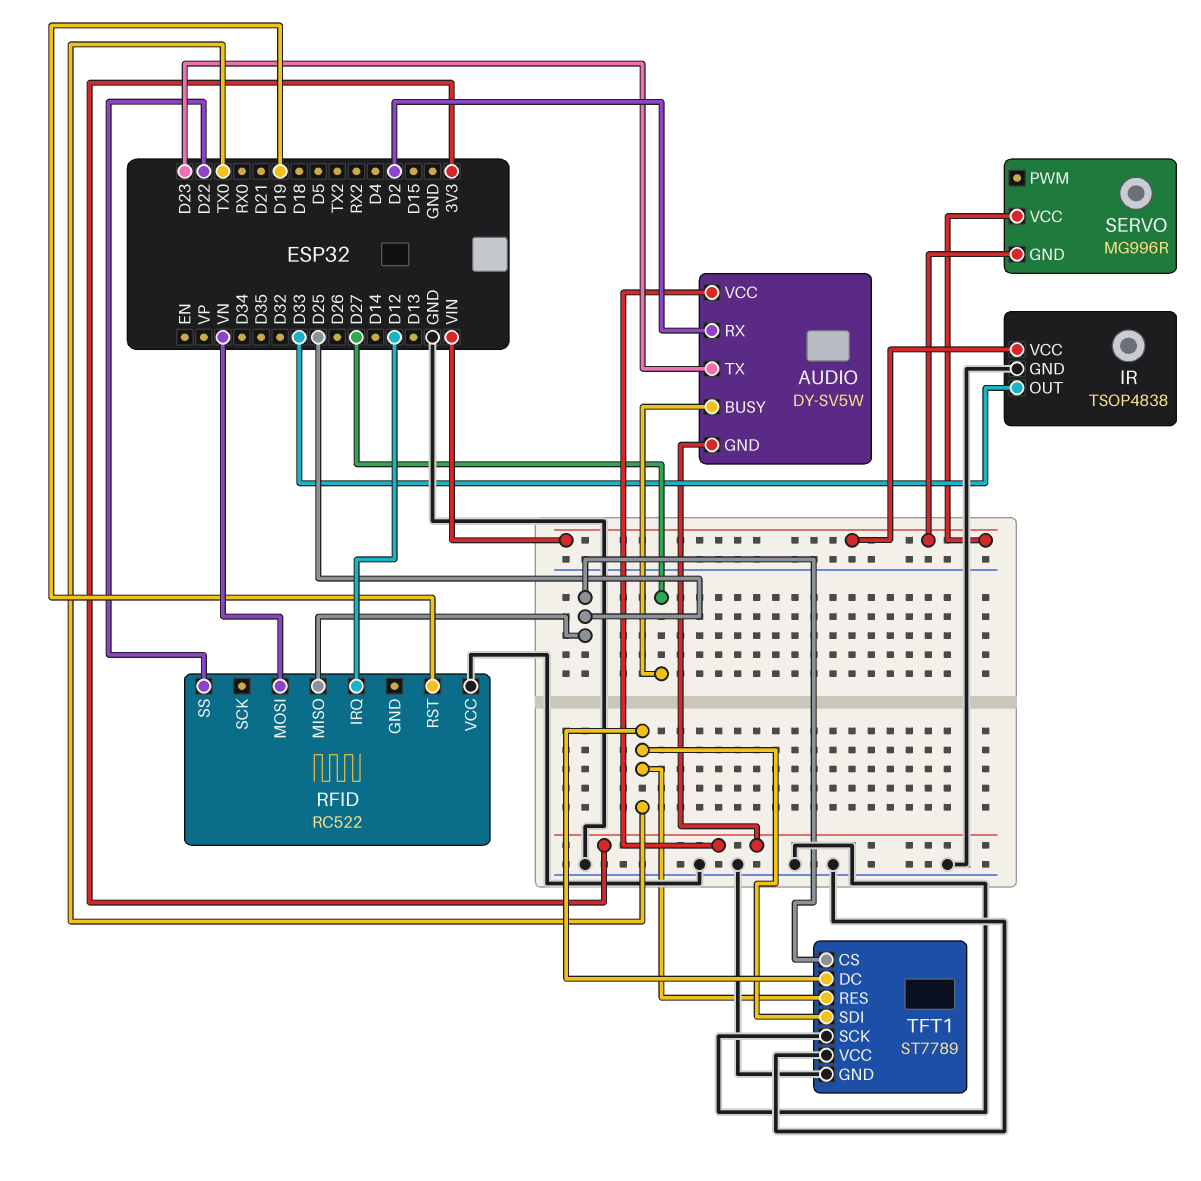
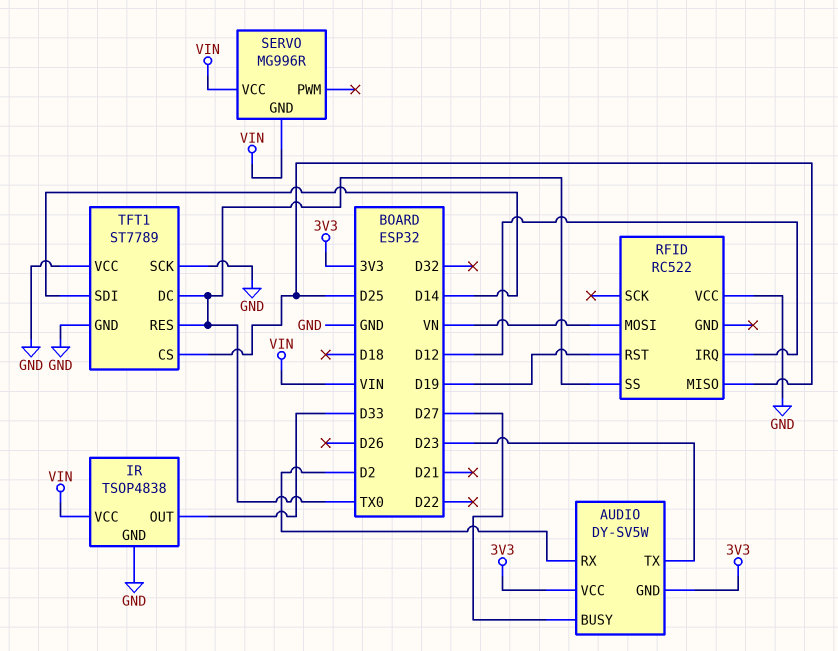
RFID pin SS: D22 -> TX0
TFT1 pin SDI: TX0 -> D14

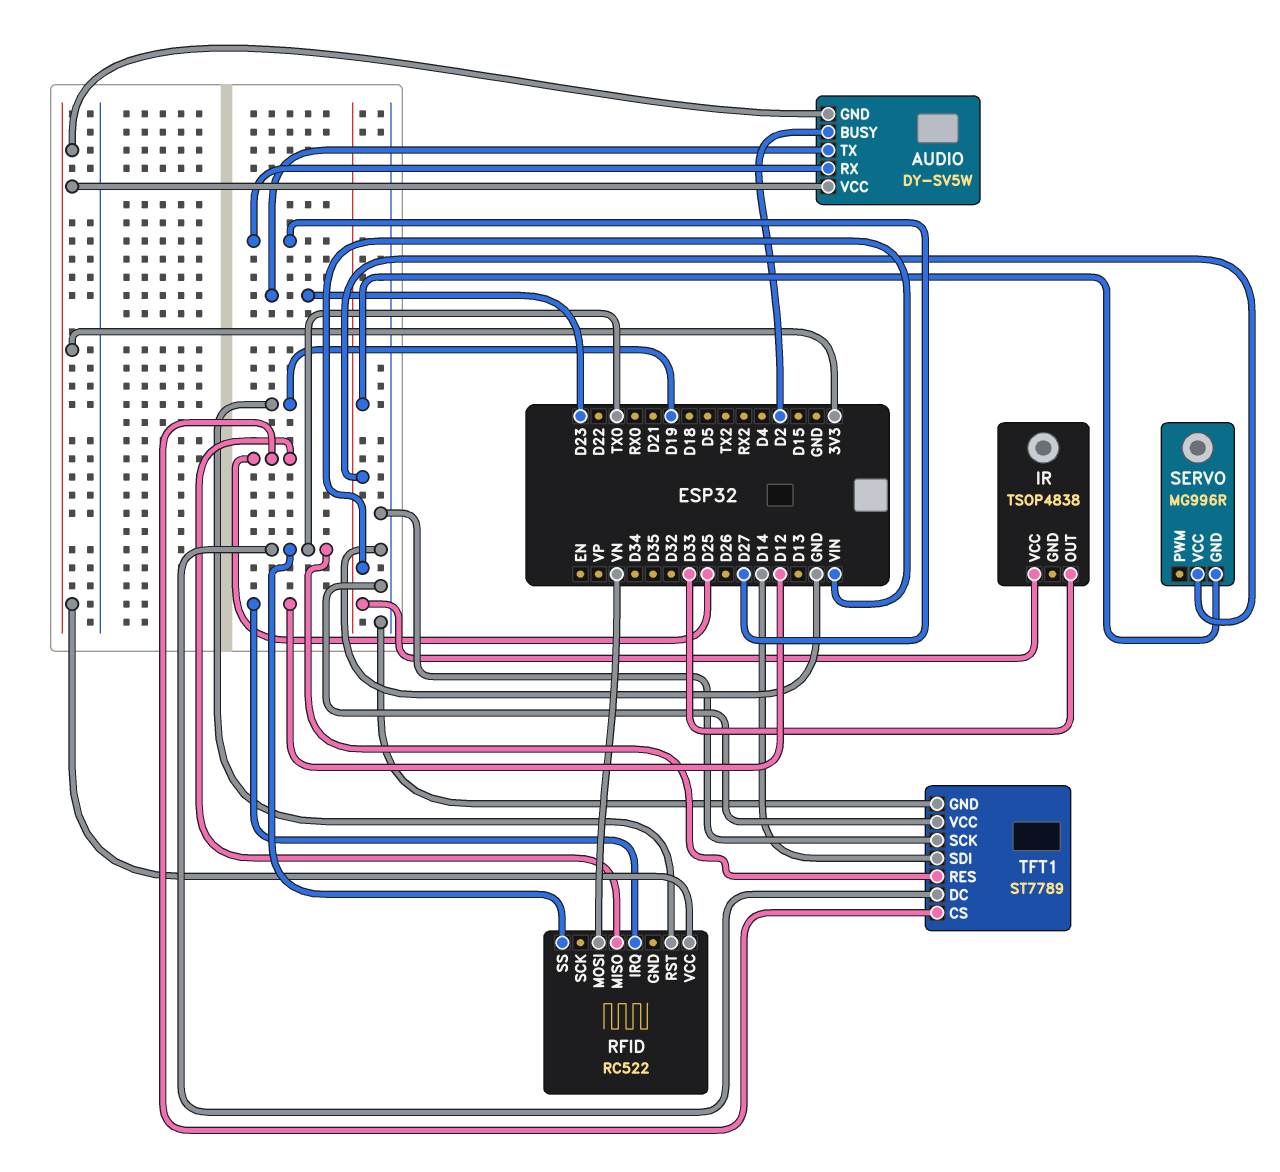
AUDIO pin BUSY: D27 -> D2
AUDIO pin RX: D2 -> D27
IR pin GND: GND -> none
RFID pin VCC: GND -> 3V3

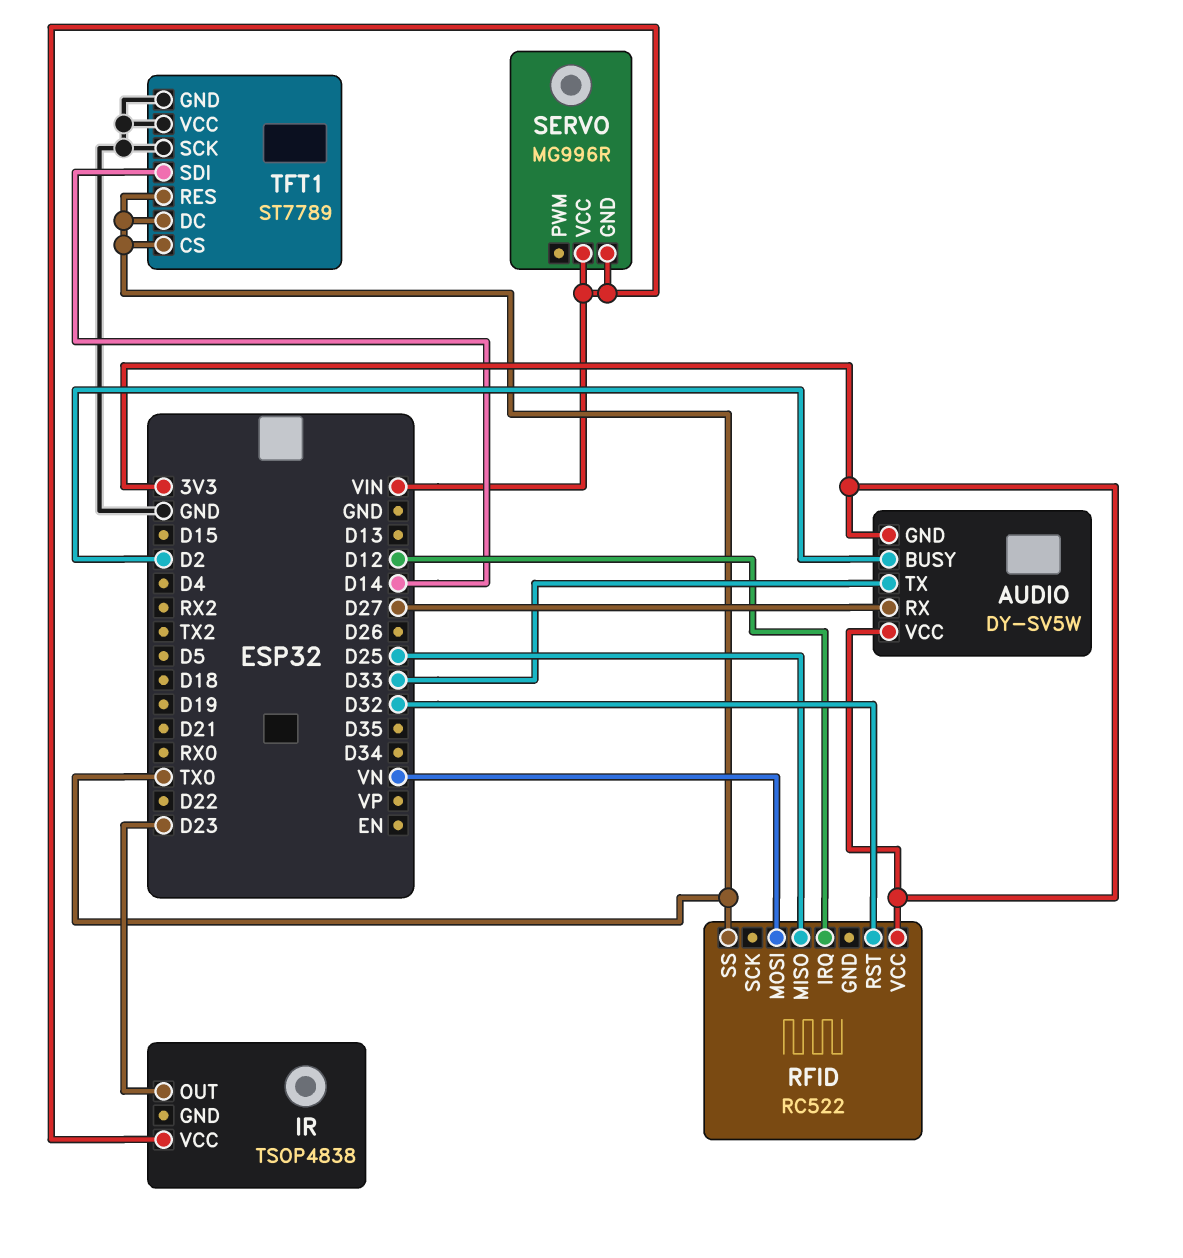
AUDIO pin TX: D23 -> D33
IR pin OUT: D33 -> D23
RFID pin RST: D19 -> D32
TFT1 pin CS: D25 -> TX0

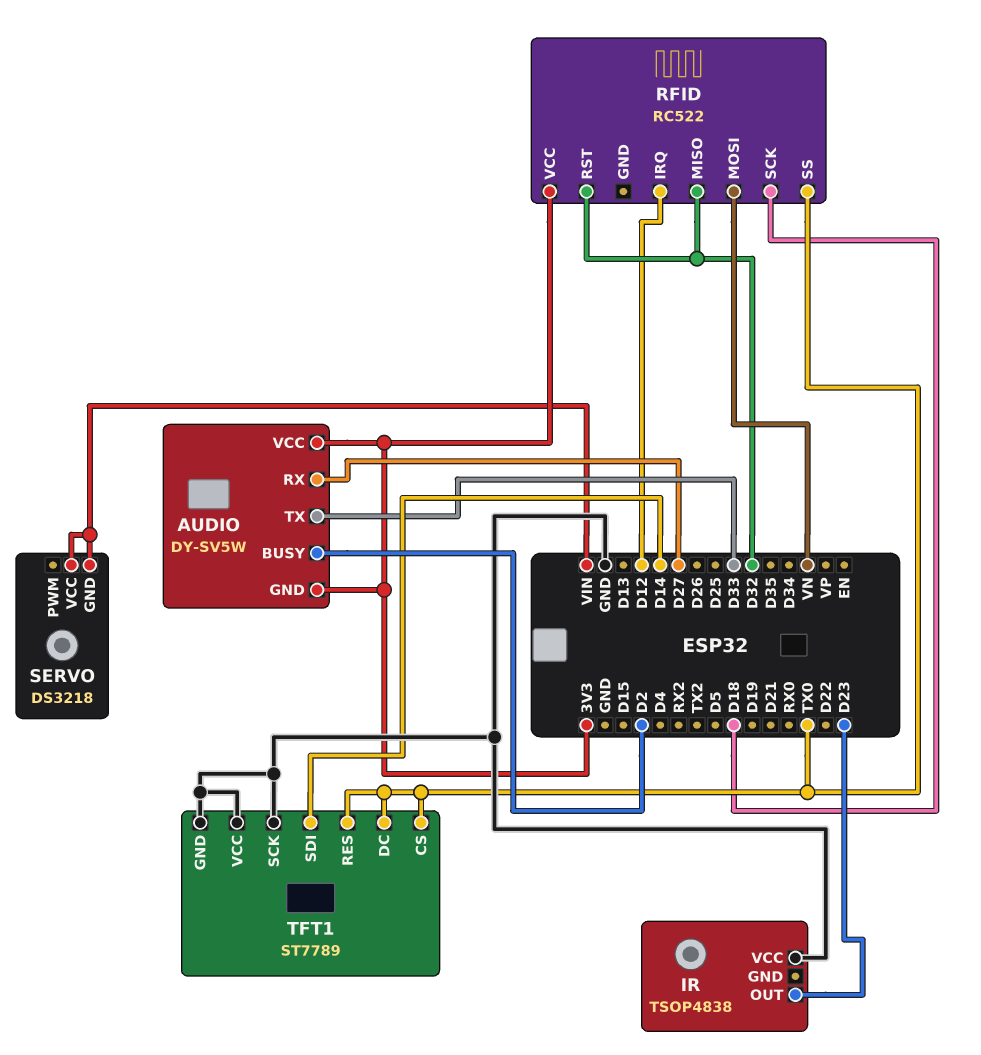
IR pin VCC: VIN -> GND
RFID pin MISO: D25 -> D32
RFID pin SCK: none -> D18
SERVO: MG996R -> DS3218

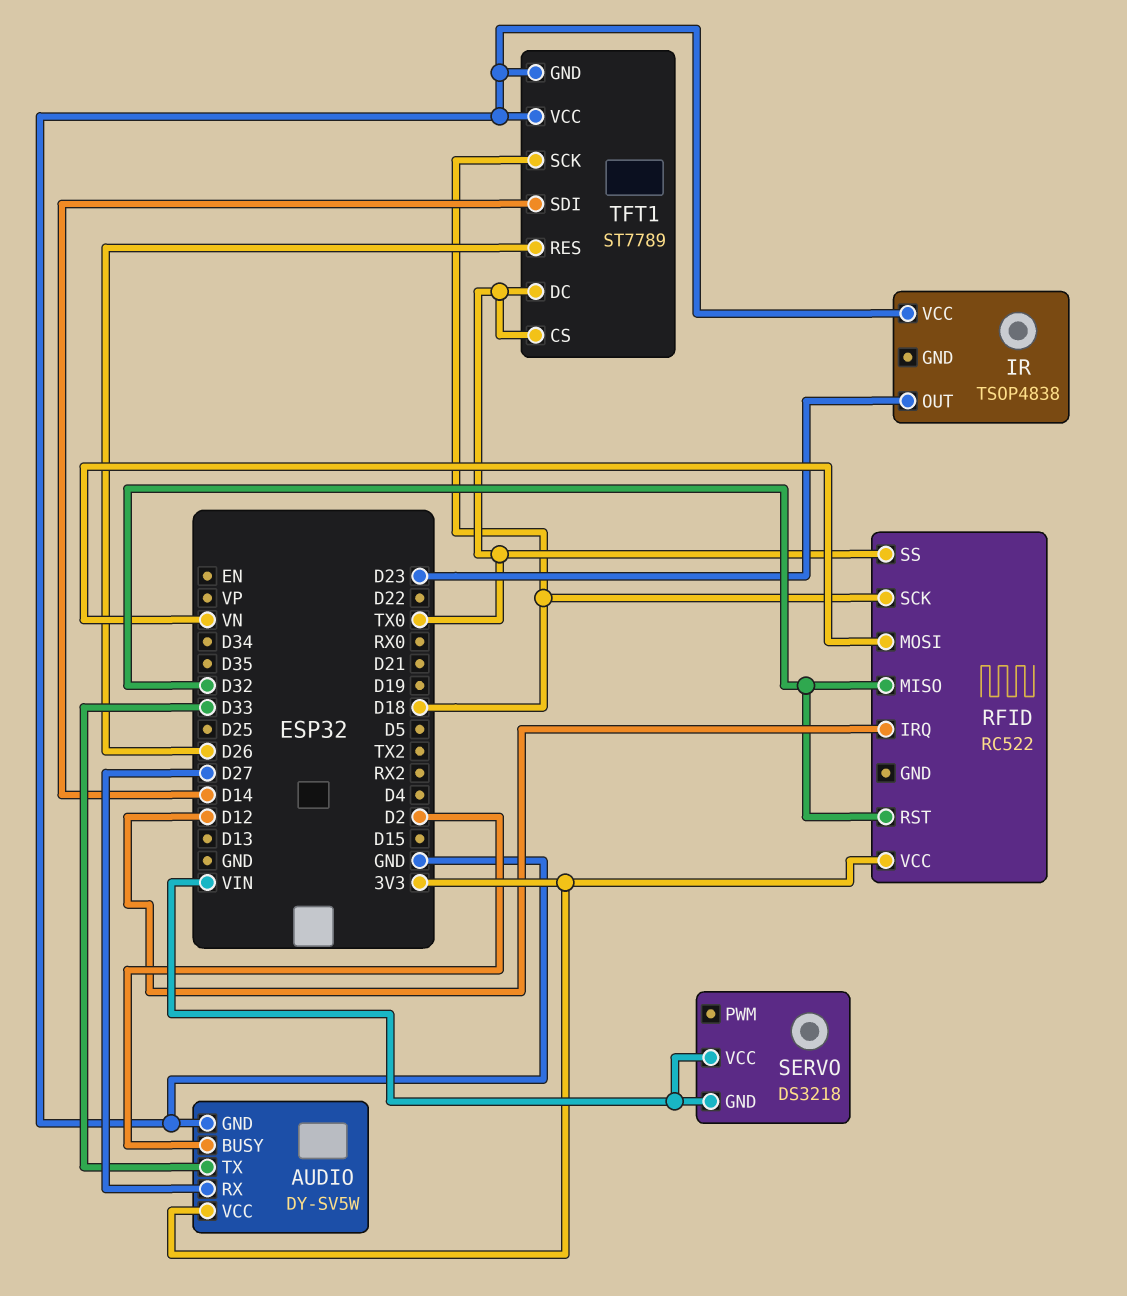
AUDIO pin GND: 3V3 -> GND
TFT1 pin RES: TX0 -> D26
TFT1 pin SCK: GND -> D18

